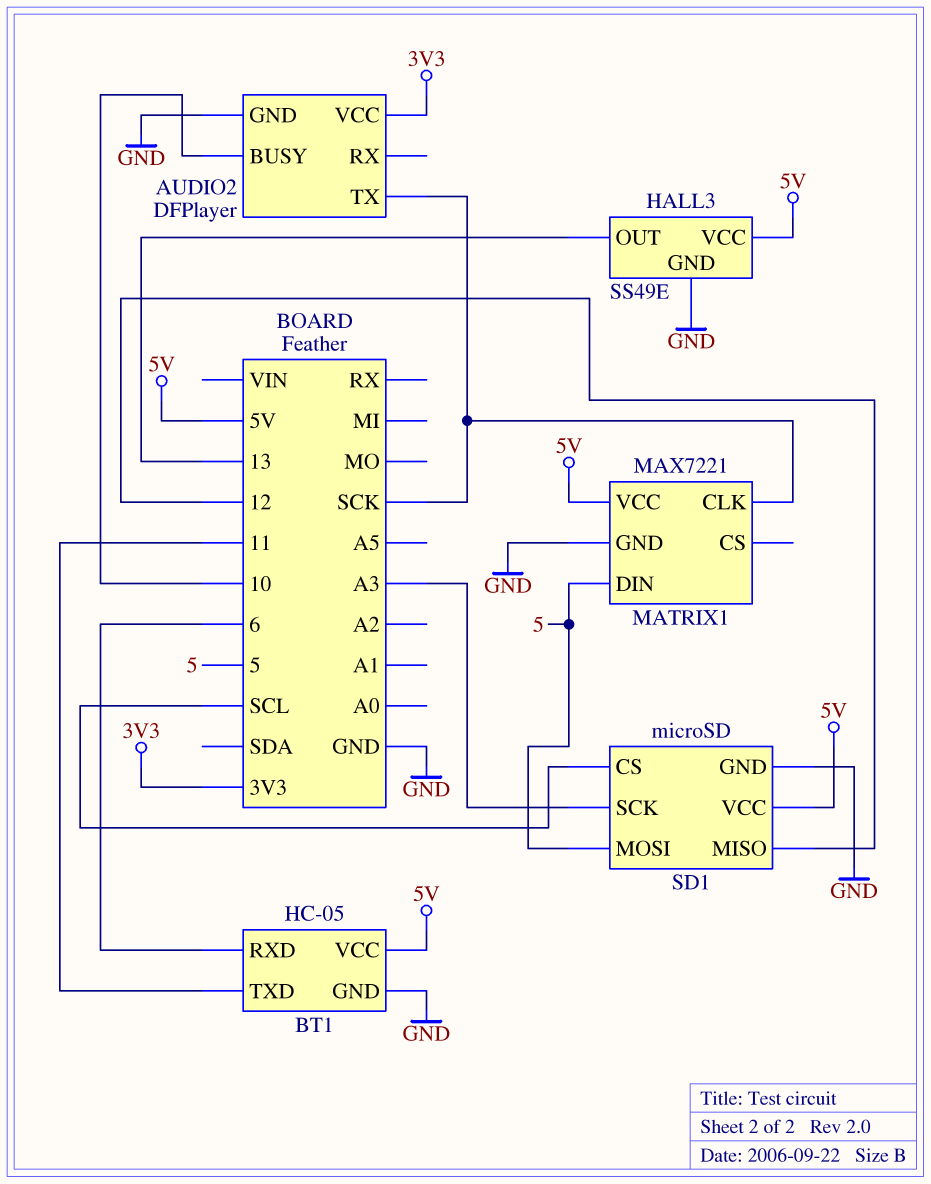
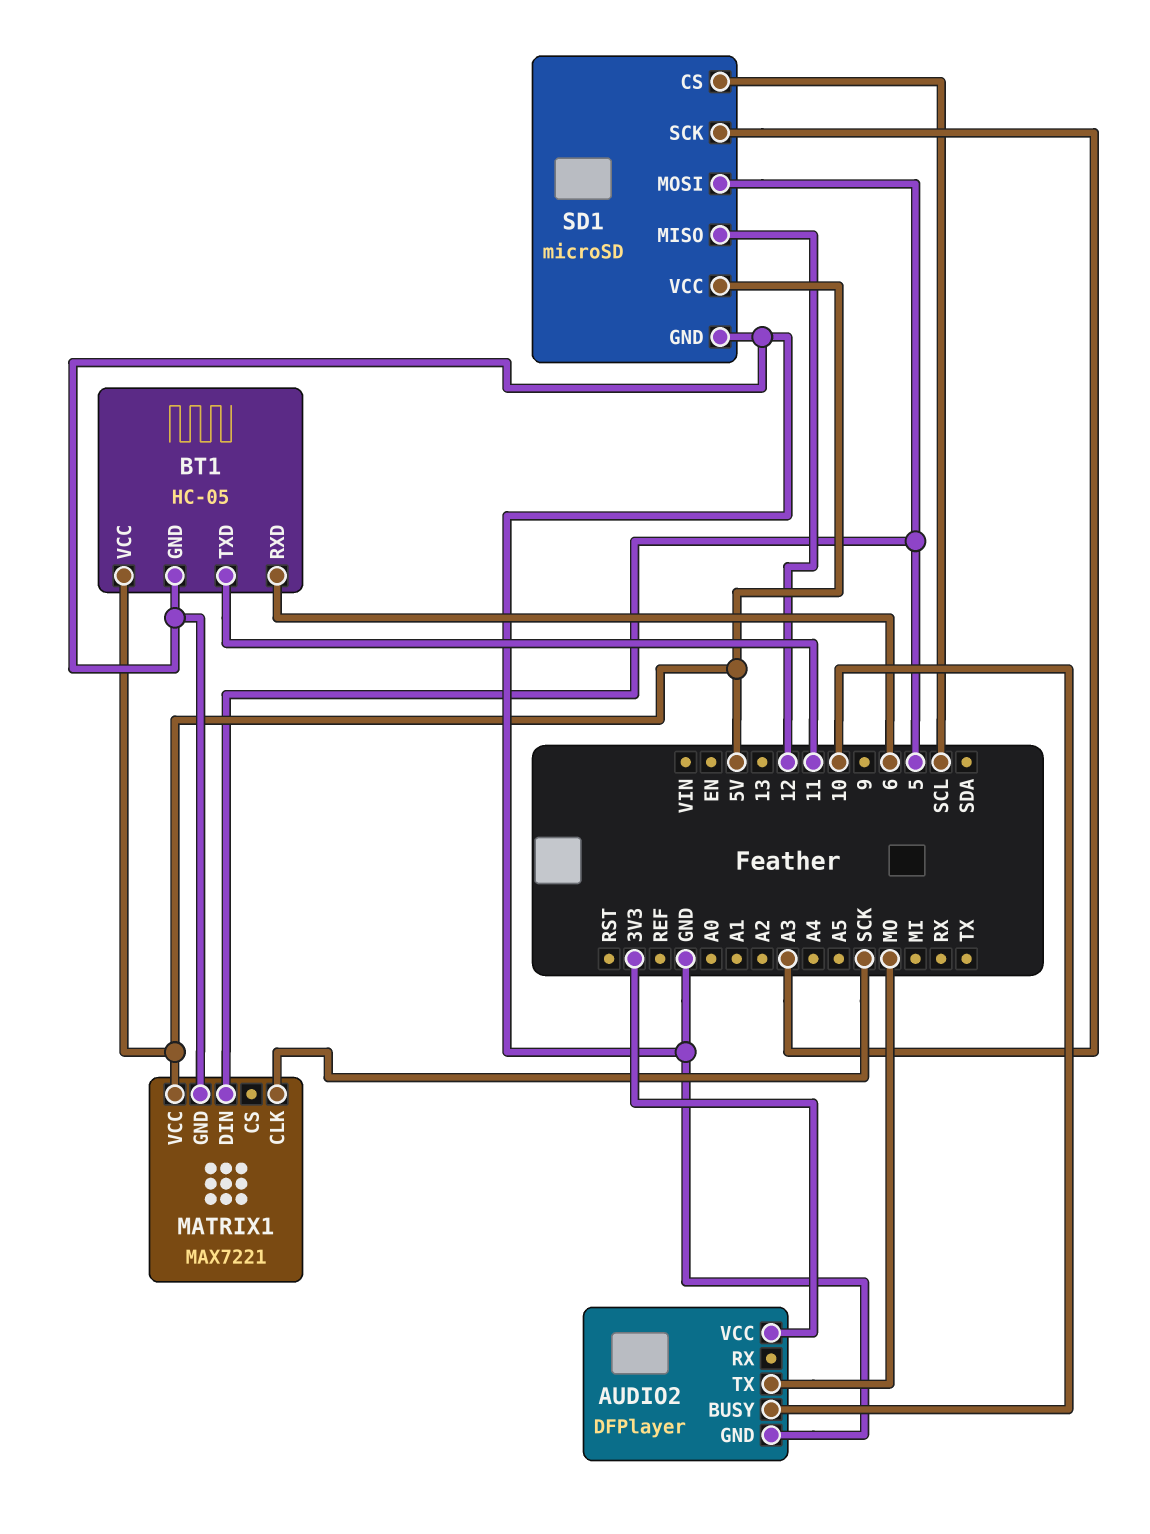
AUDIO2 pin TX: SCK -> MO
HALL3: SS49E -> none
HALL3 pin GND: GND -> none
HALL3 pin OUT: 13 -> none
HALL3 pin VCC: 5V -> none

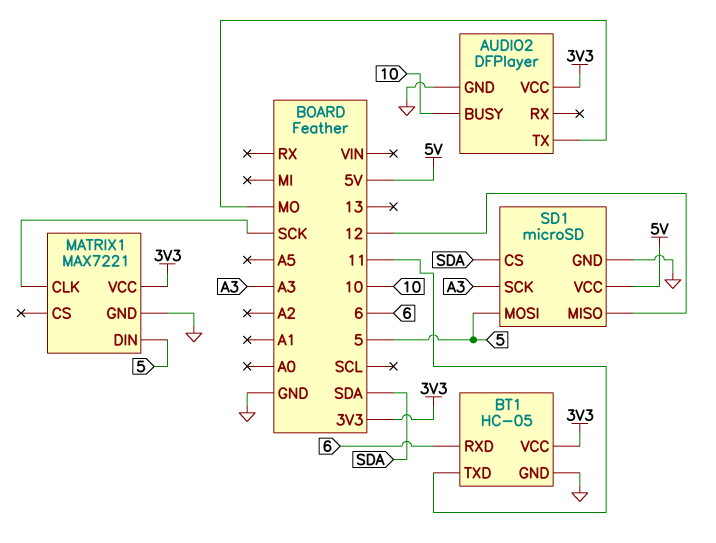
BT1 pin VCC: 5V -> 3V3
MATRIX1 pin VCC: 5V -> 3V3
SD1 pin CS: SCL -> SDA

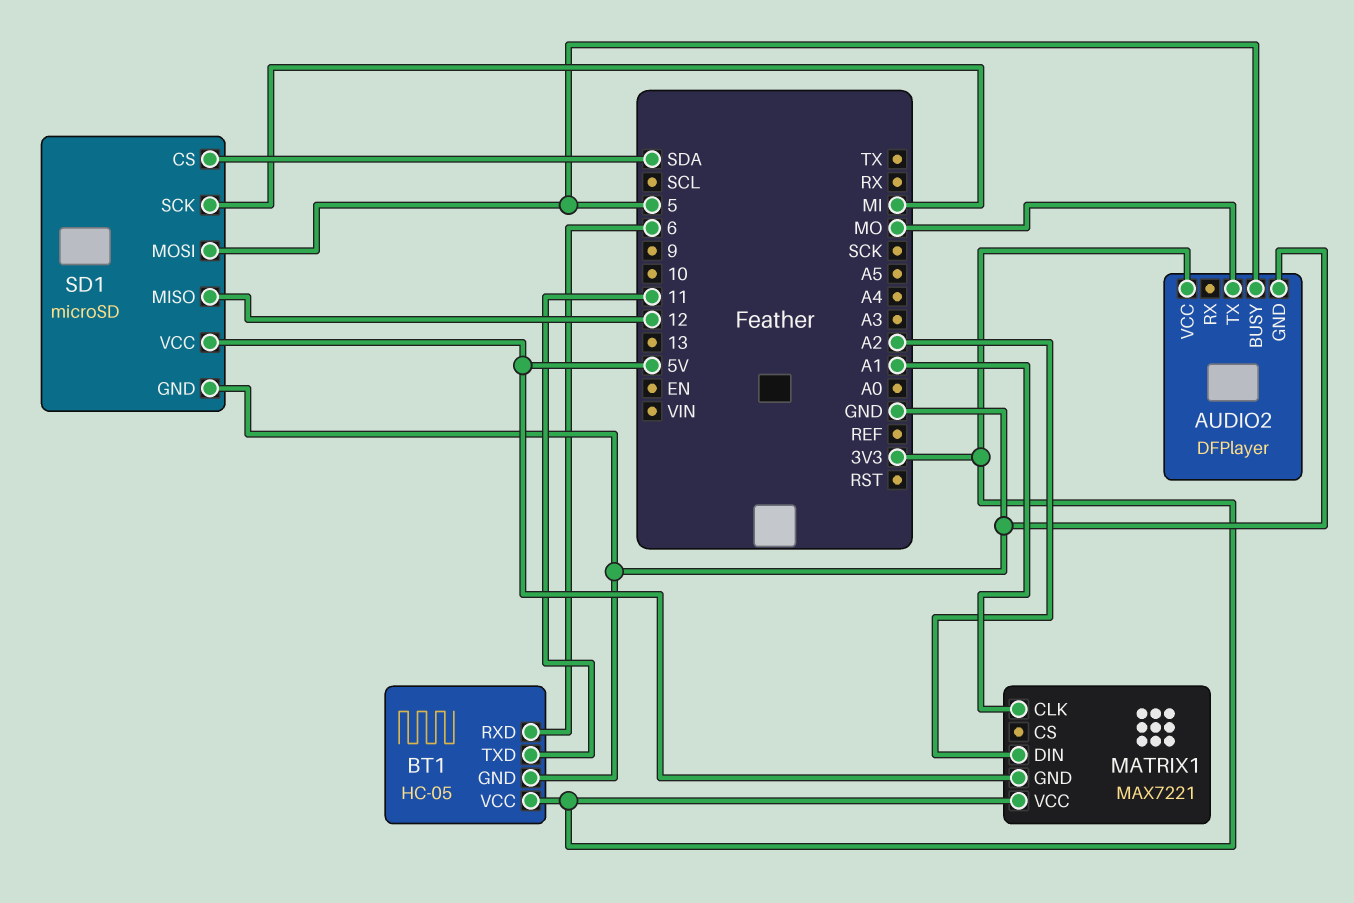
AUDIO2 pin BUSY: 10 -> 5
MATRIX1 pin CLK: SCK -> A1
MATRIX1 pin DIN: 5 -> A2
MATRIX1 pin GND: GND -> 5V
SD1 pin SCK: A3 -> MI

